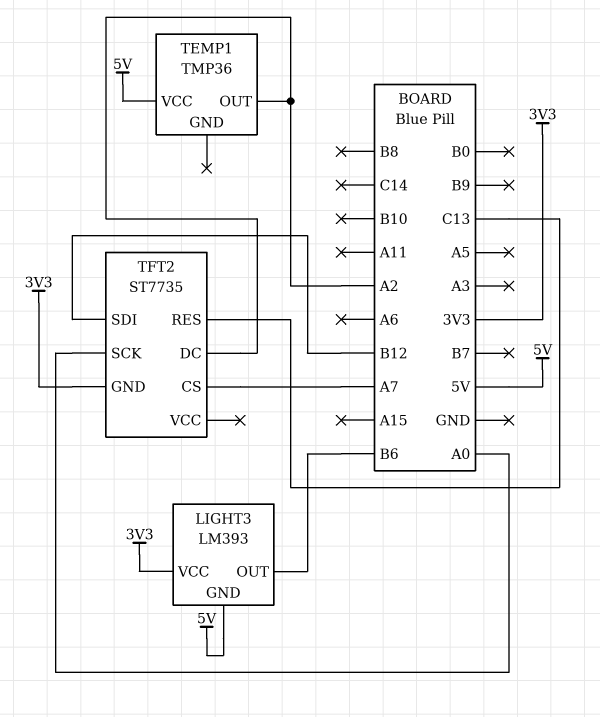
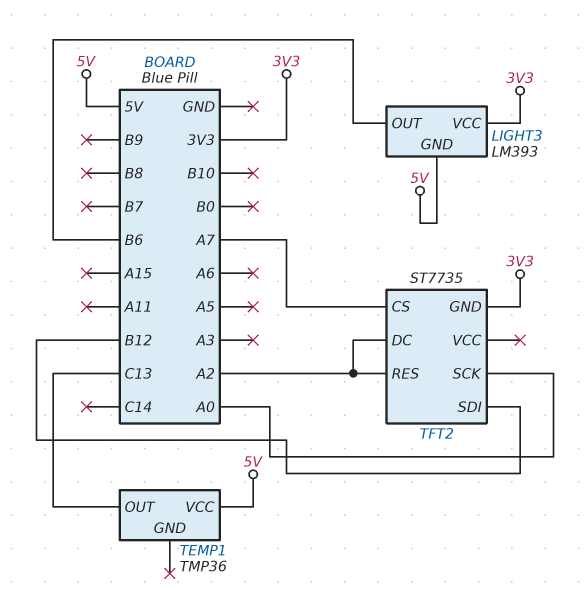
TEMP1 pin OUT: A2 -> C13
TFT2 pin RES: C13 -> A2

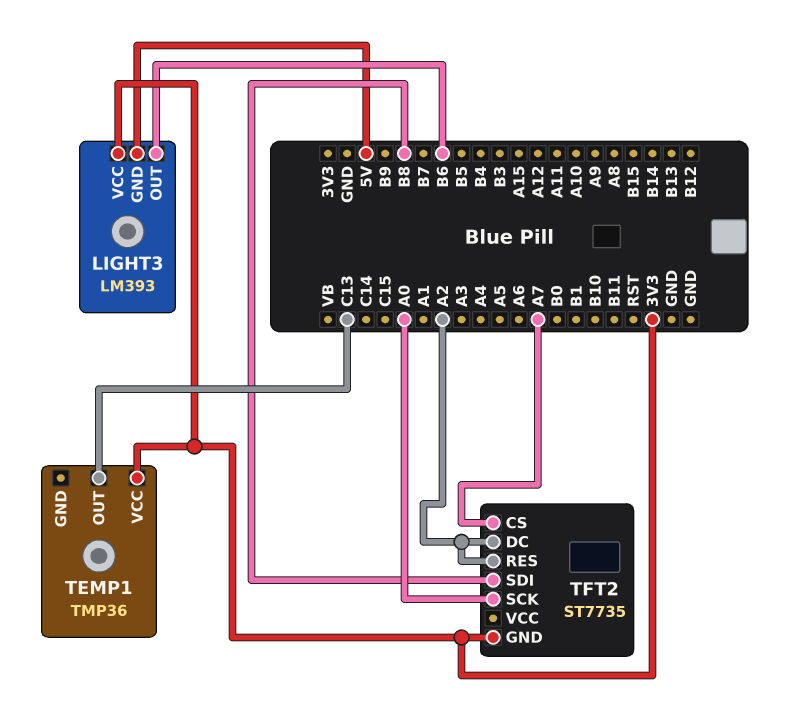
TEMP1 pin VCC: 5V -> 3V3
TFT2 pin SDI: B12 -> B8

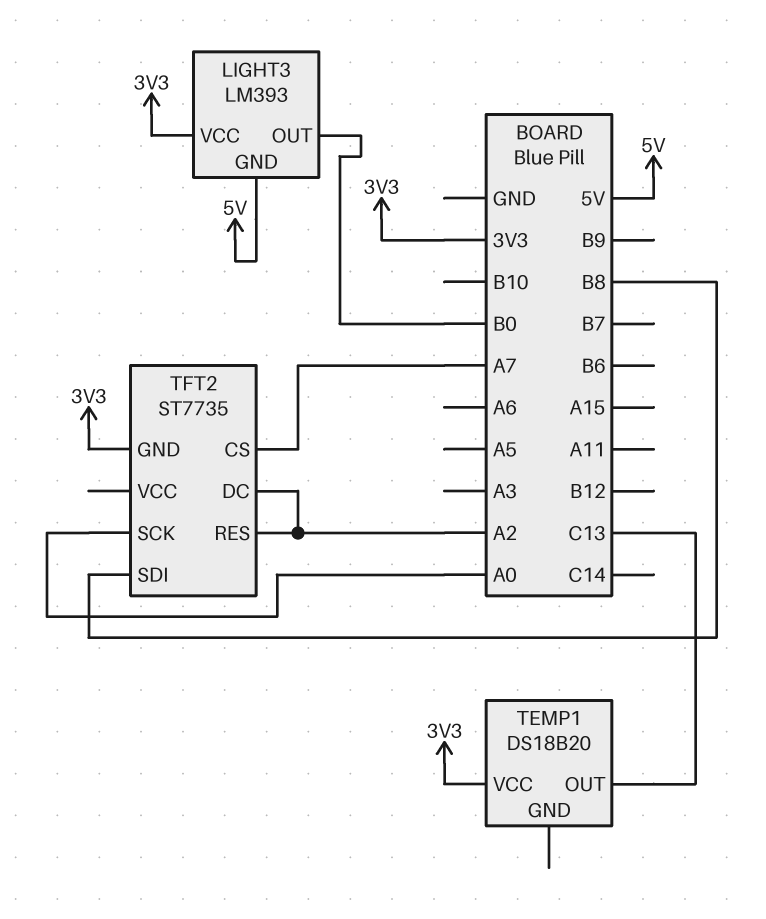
LIGHT3 pin OUT: B6 -> B0
TEMP1: TMP36 -> DS18B20

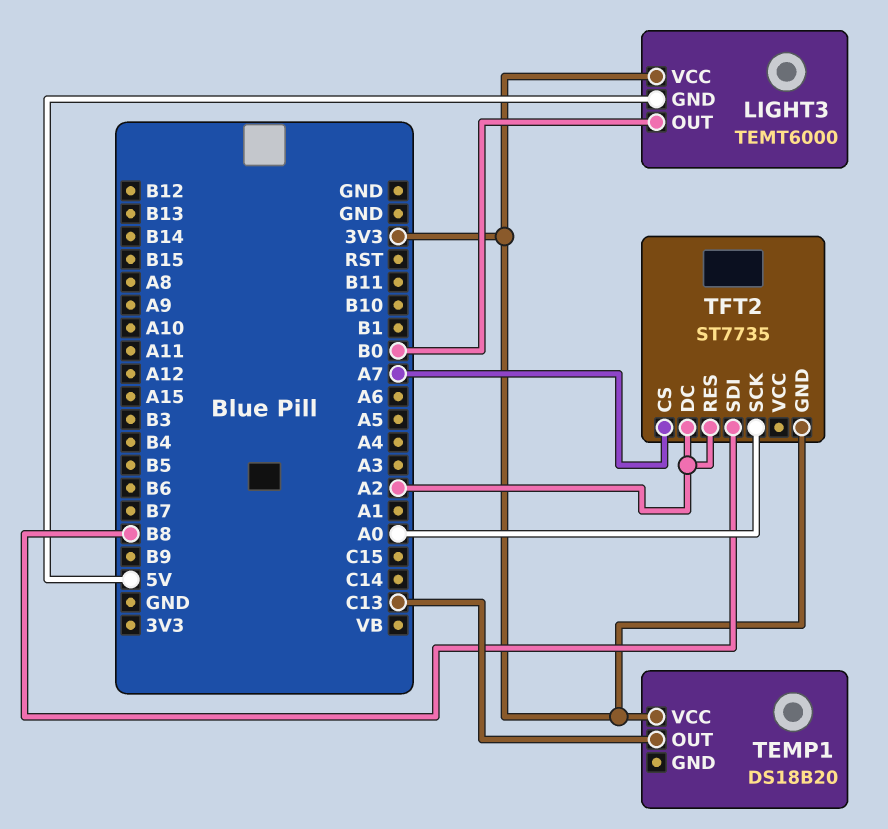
LIGHT3: LM393 -> TEMT6000

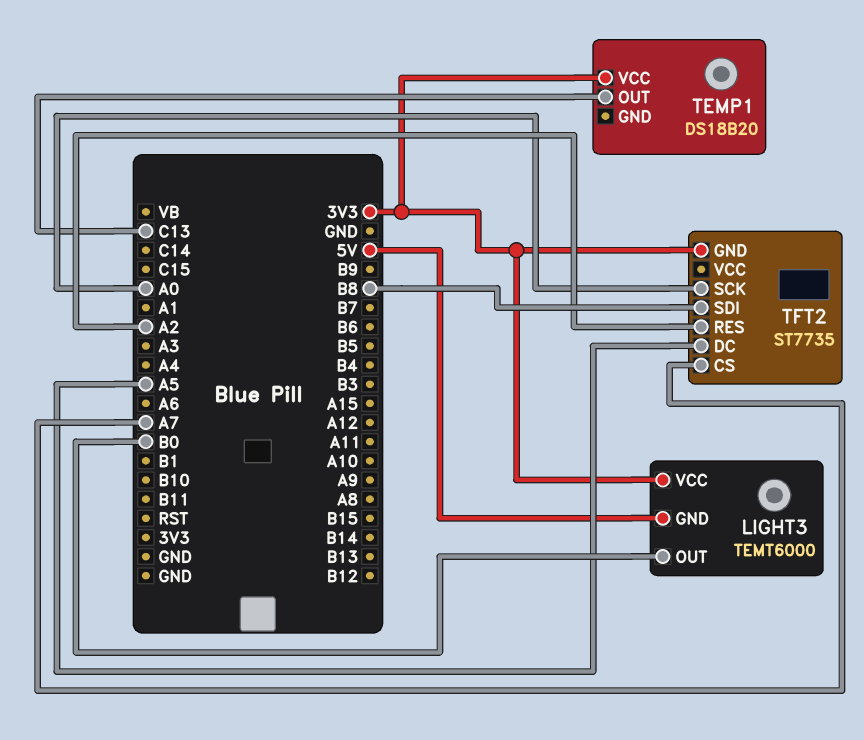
TFT2 pin DC: A2 -> A5

